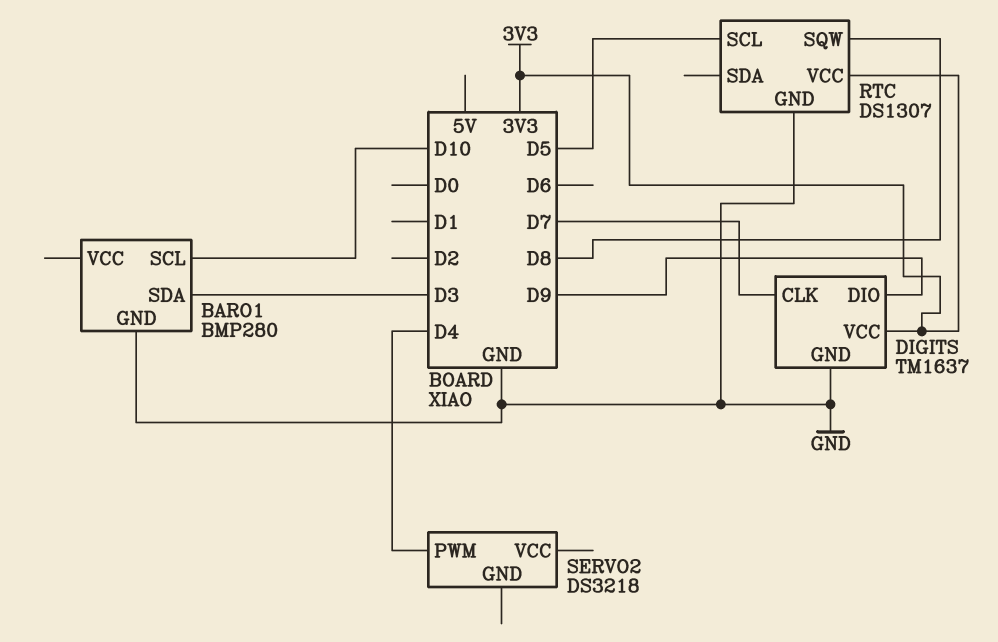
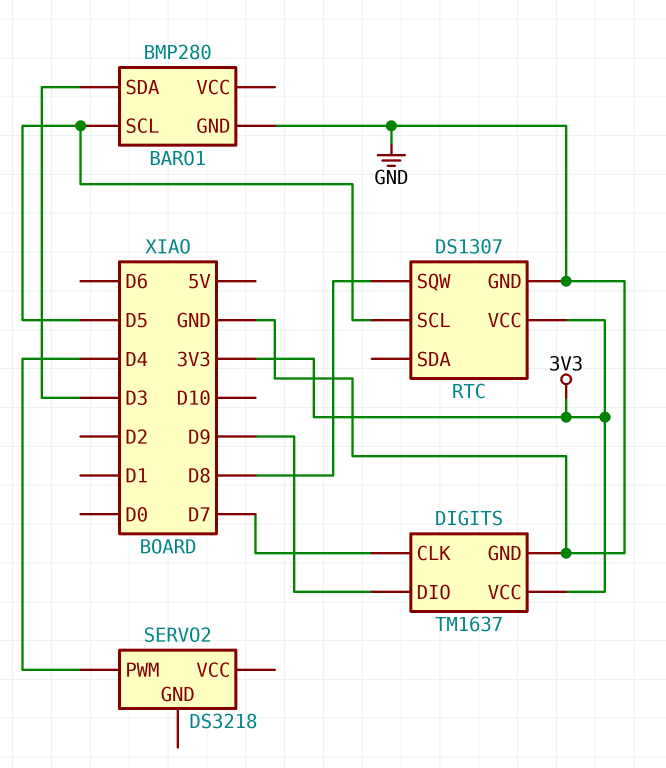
BARO1 pin SCL: D10 -> D5

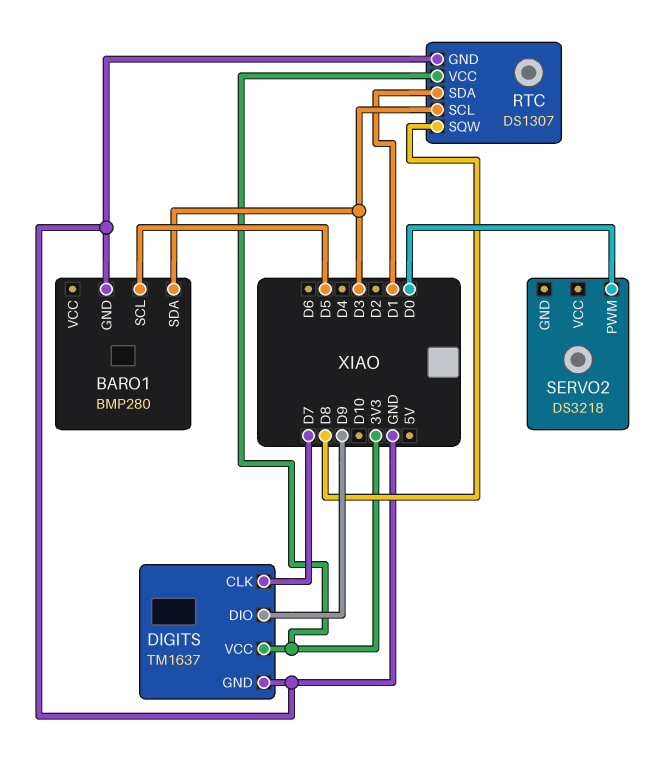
RTC pin SCL: D5 -> D3
RTC pin SDA: none -> D1
SERVO2 pin PWM: D4 -> D0

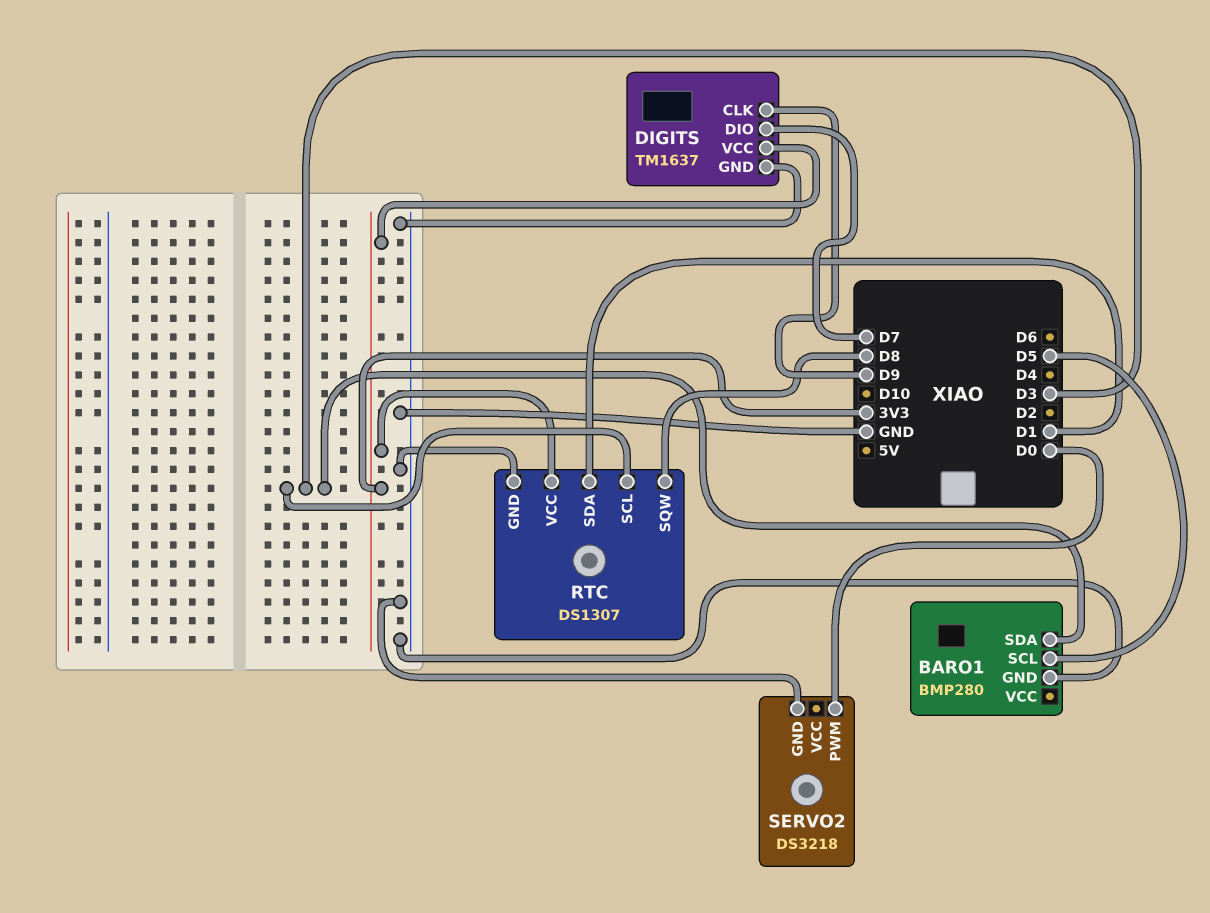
DIGITS pin CLK: D7 -> D9
DIGITS pin DIO: D9 -> D7
SERVO2 pin GND: none -> GND

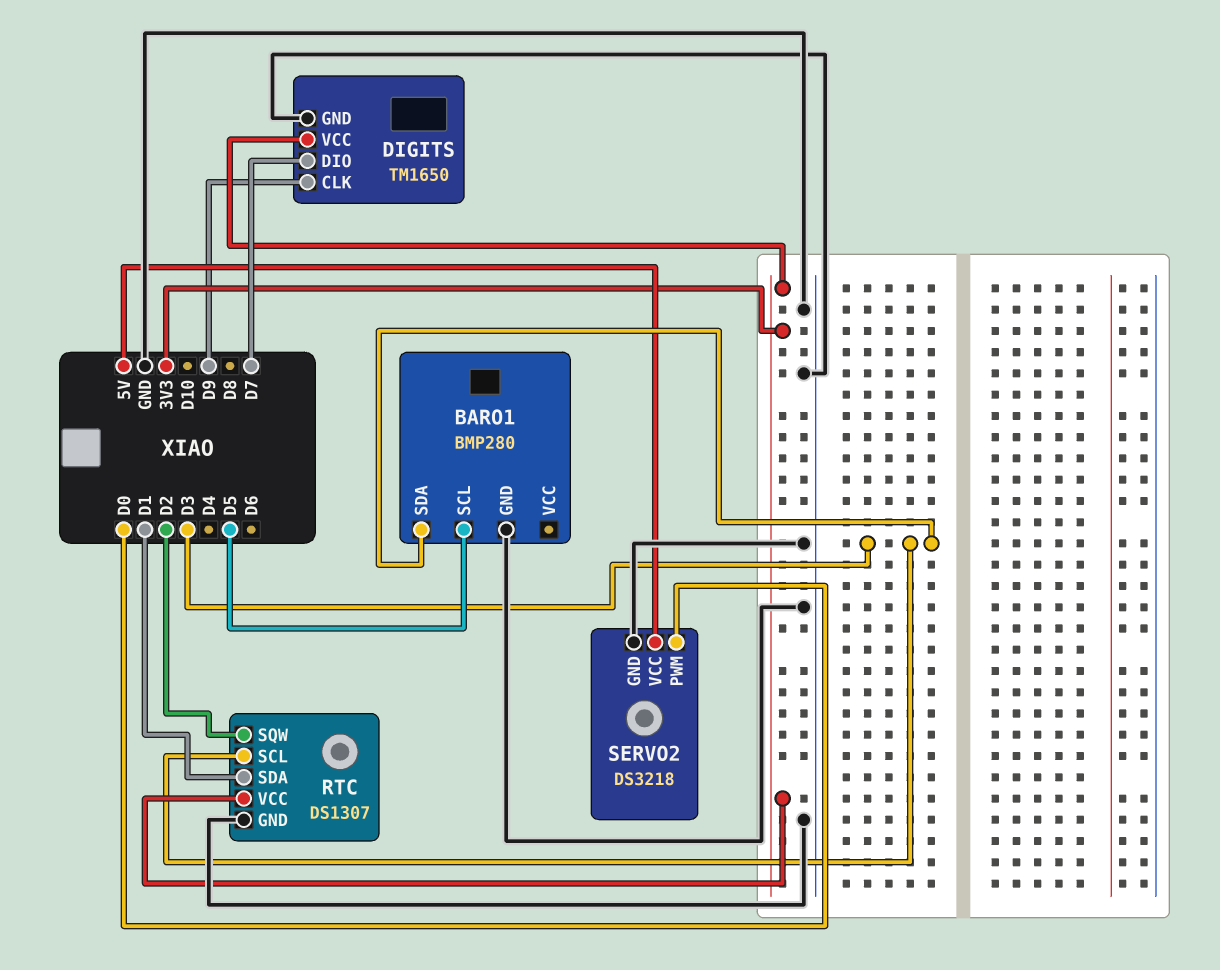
DIGITS: TM1637 -> TM1650
RTC pin SQW: D8 -> D2
SERVO2 pin VCC: none -> 5V

